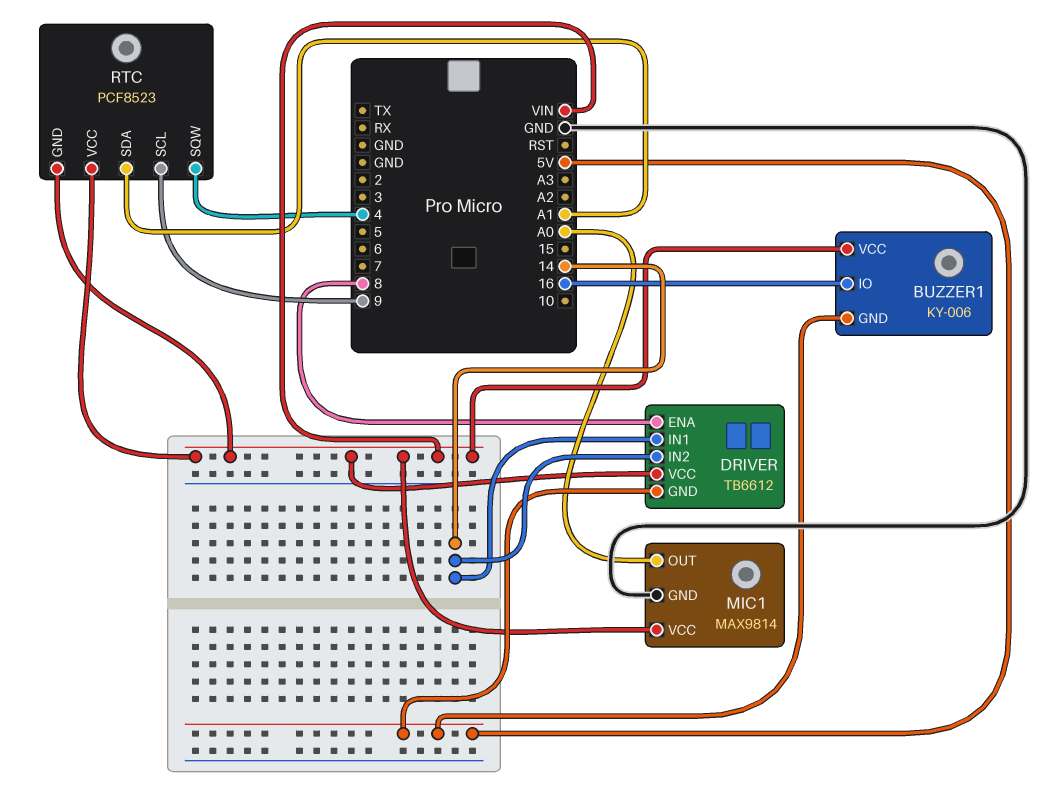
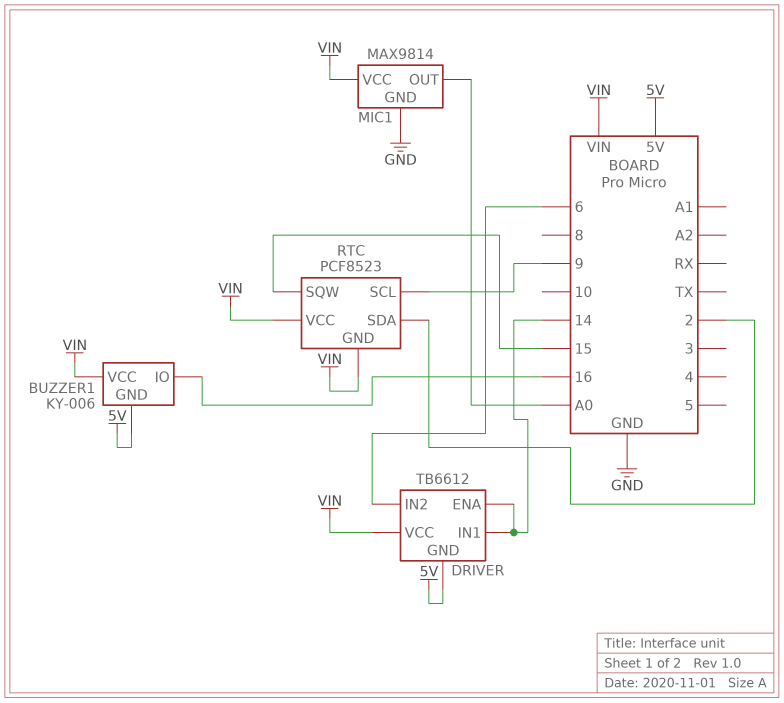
DRIVER pin ENA: 8 -> 14
DRIVER pin IN2: 14 -> 6
RTC pin SDA: A1 -> 2
RTC pin SQW: 4 -> 15

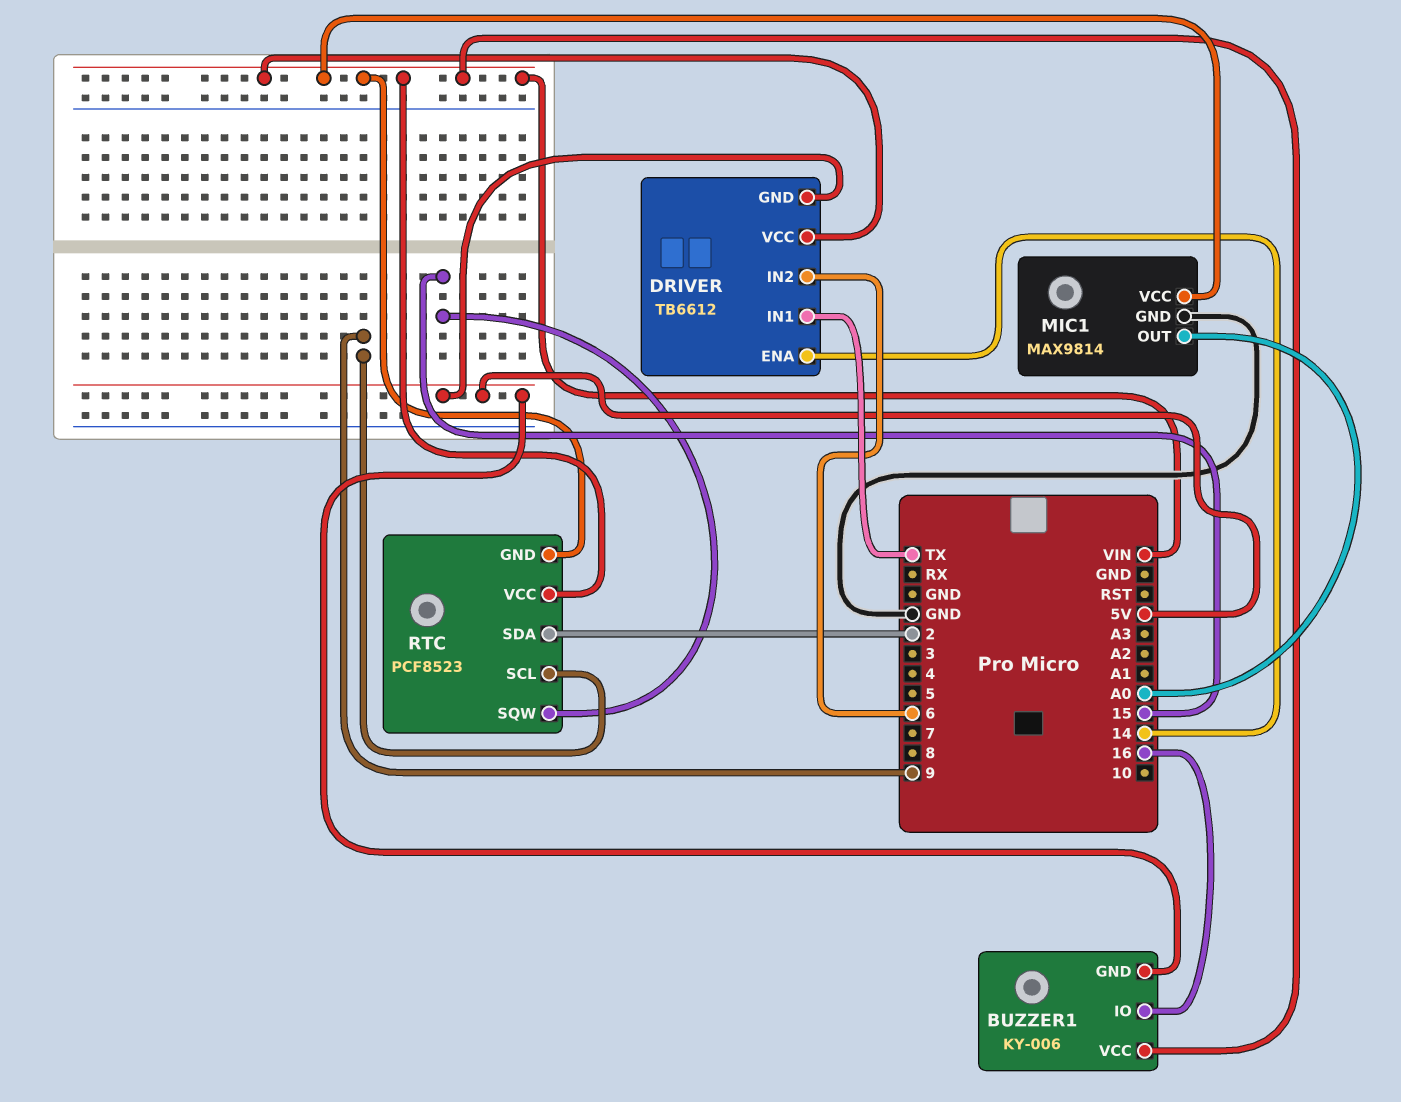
DRIVER pin IN1: 14 -> TX

